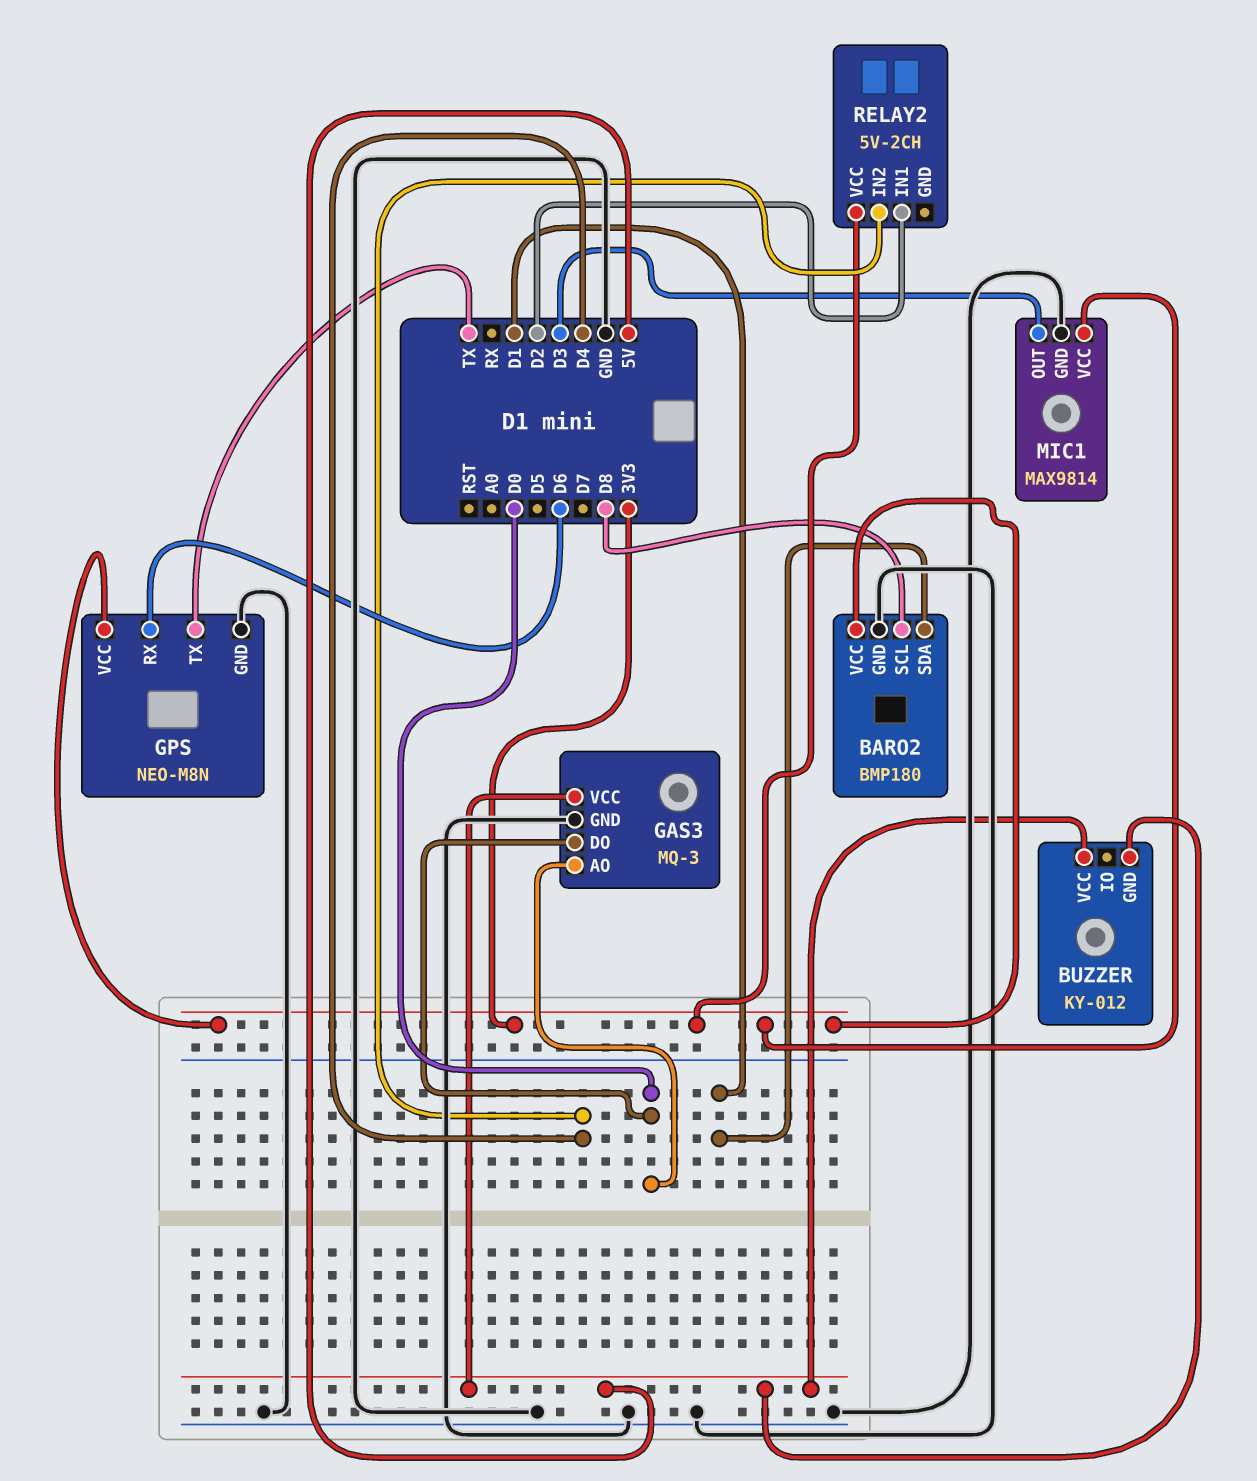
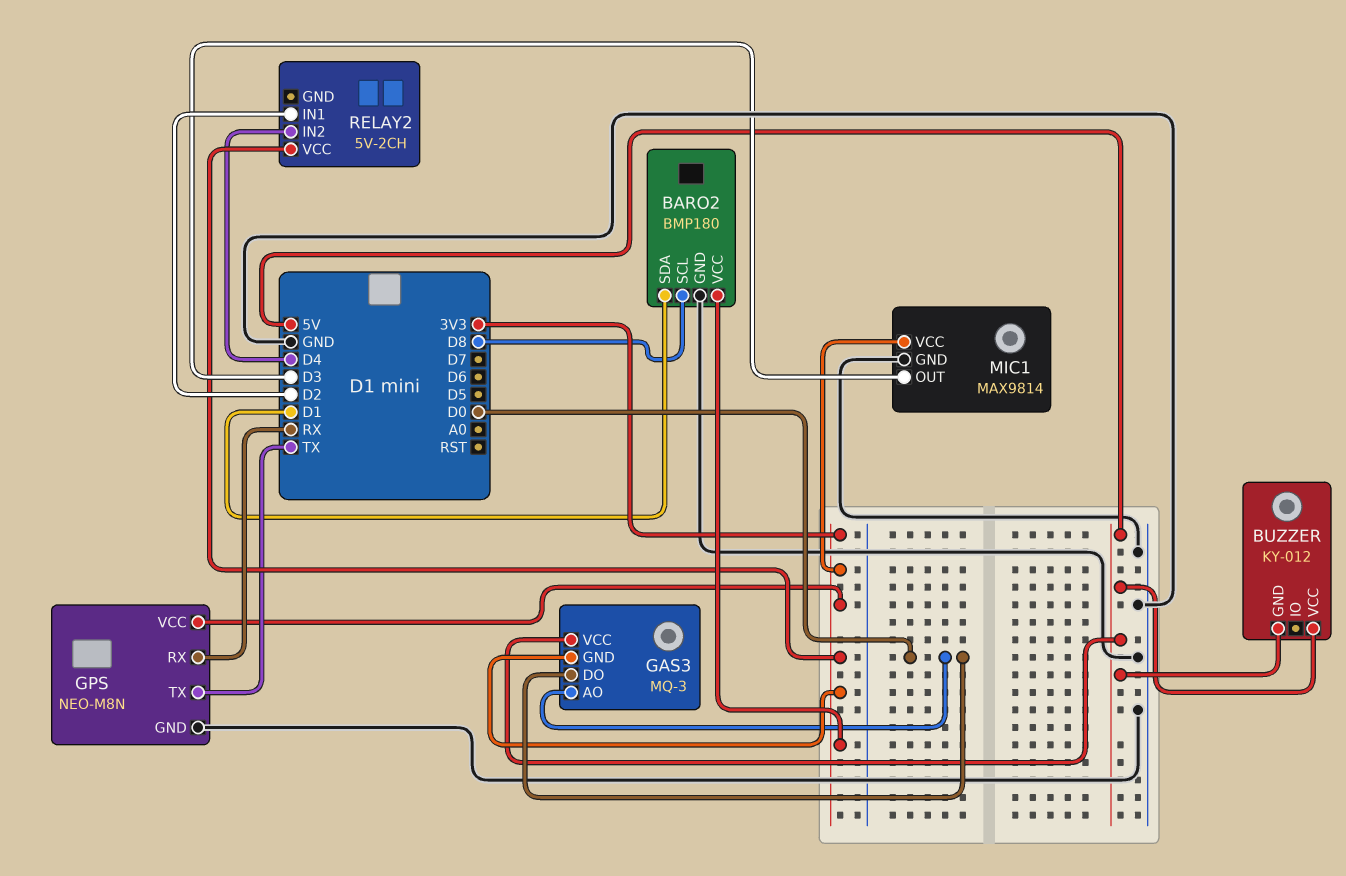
GAS3 pin GND: GND -> 3V3
GPS pin RX: D6 -> RX

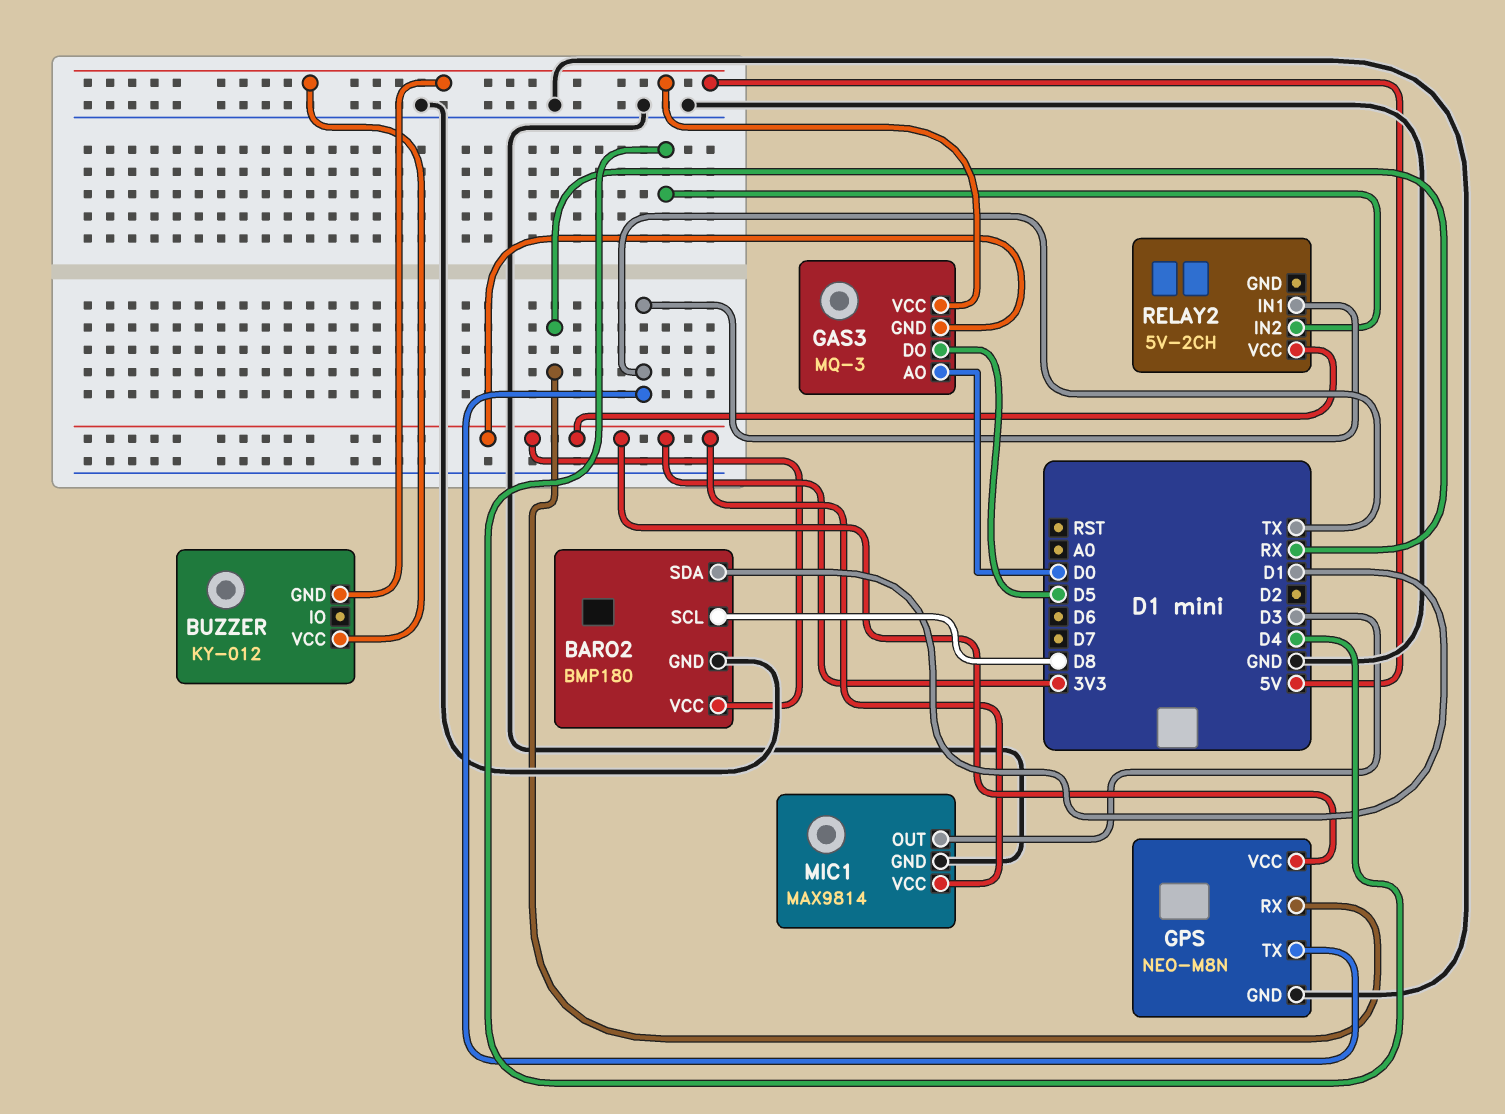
GAS3 pin DO: D0 -> D5
RELAY2 pin IN1: D2 -> TX

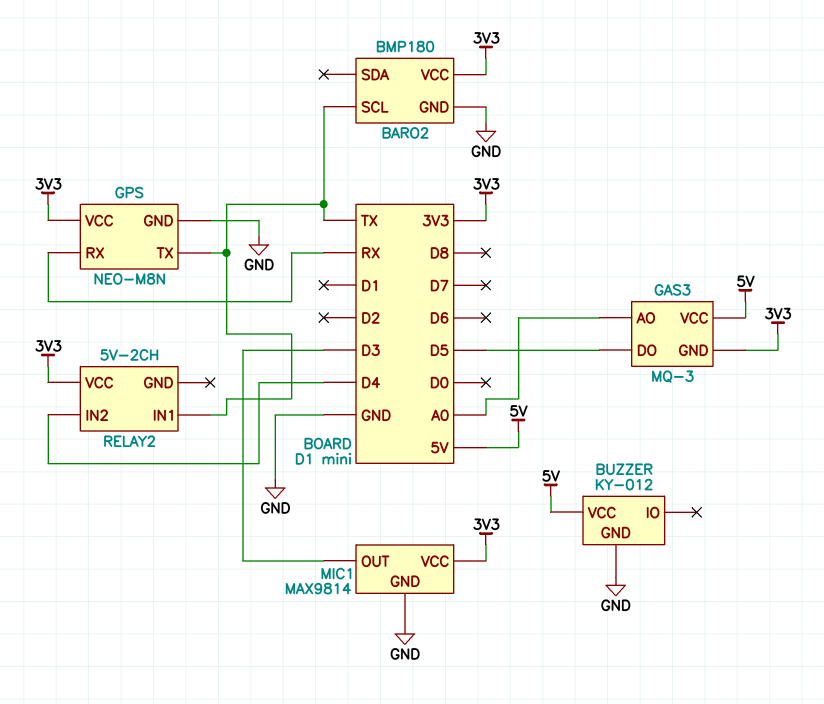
BARO2 pin SCL: D8 -> TX
BARO2 pin SDA: D1 -> none
BUZZER pin GND: 5V -> GND
GAS3 pin AO: D0 -> A0

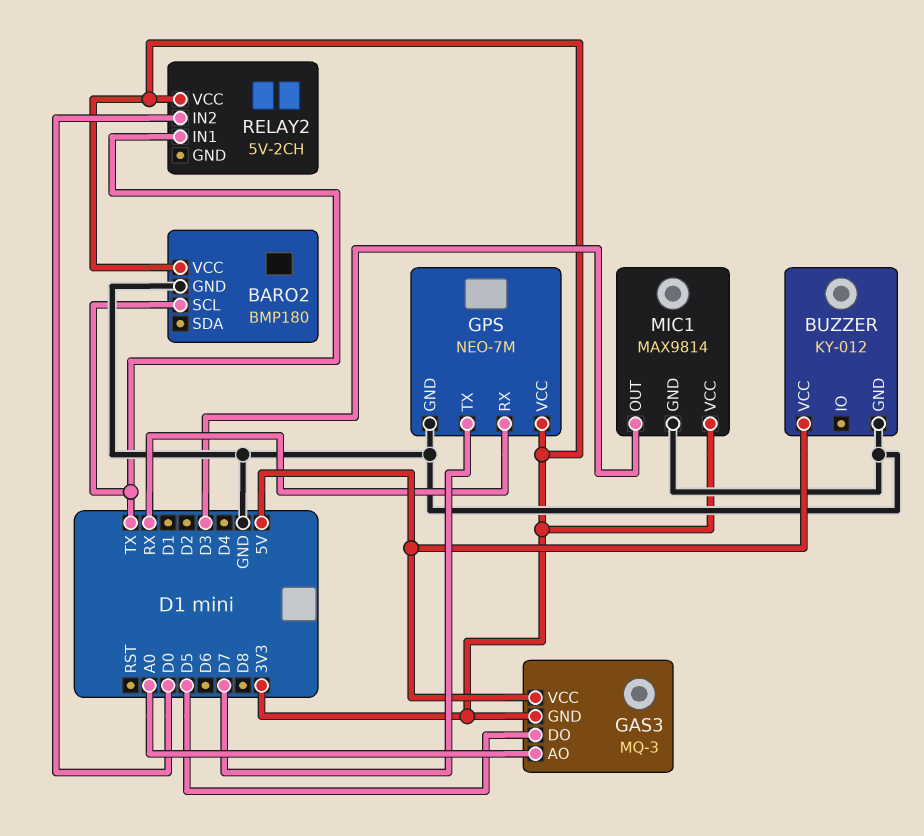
GPS: NEO-M8N -> NEO-7M
GPS pin TX: TX -> D7
RELAY2 pin IN2: D4 -> D0

